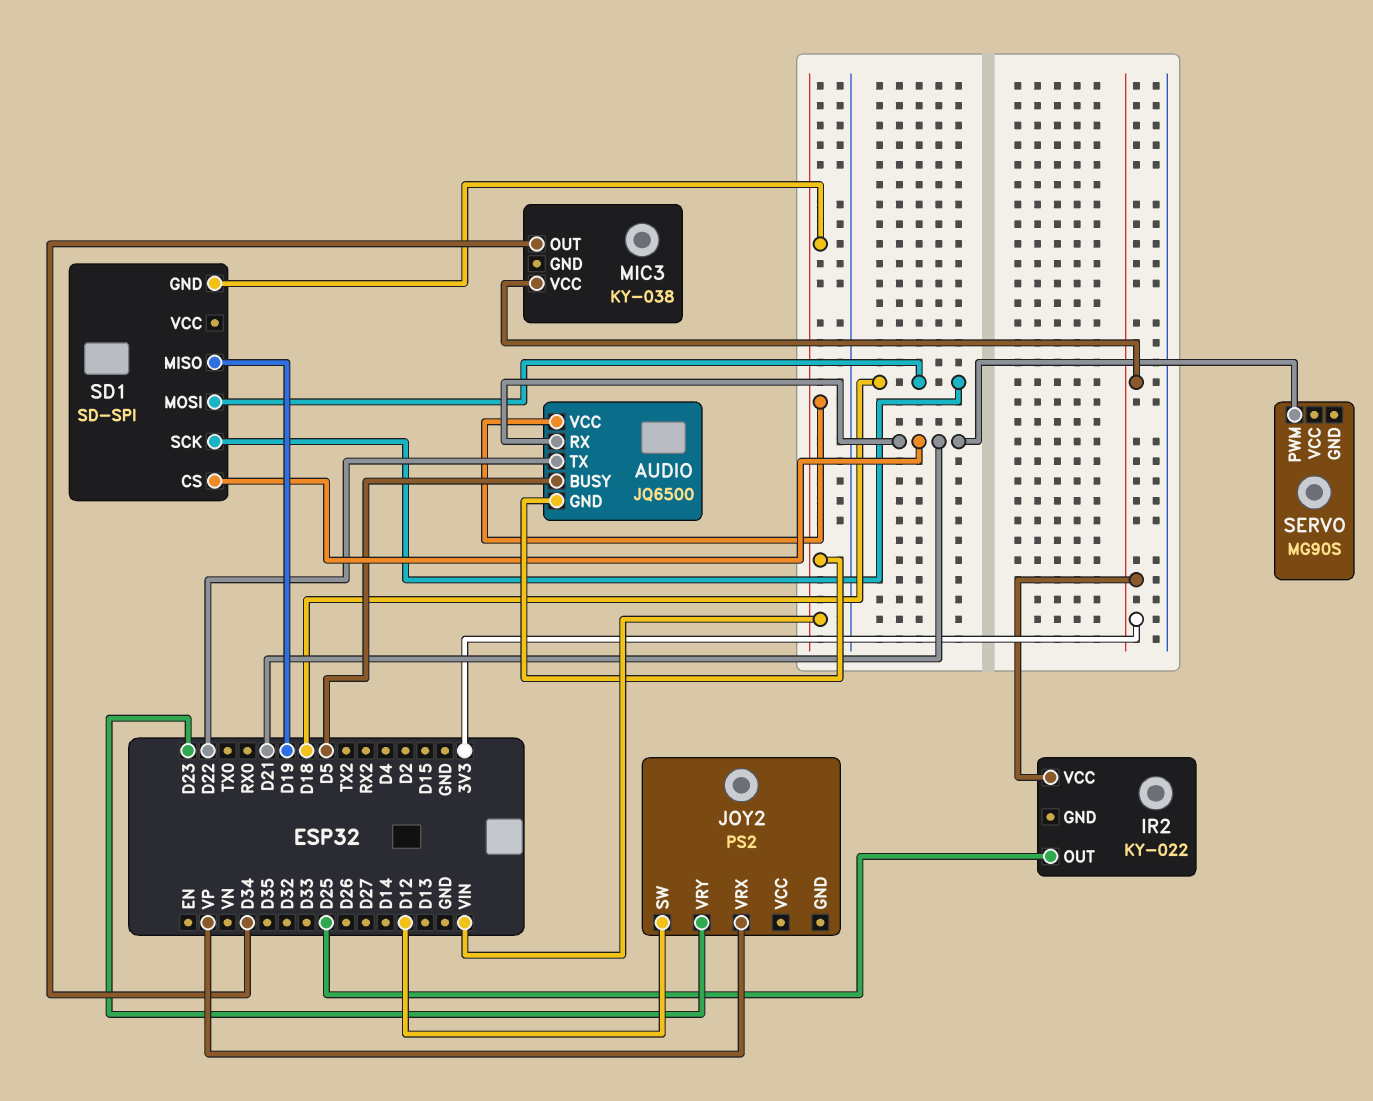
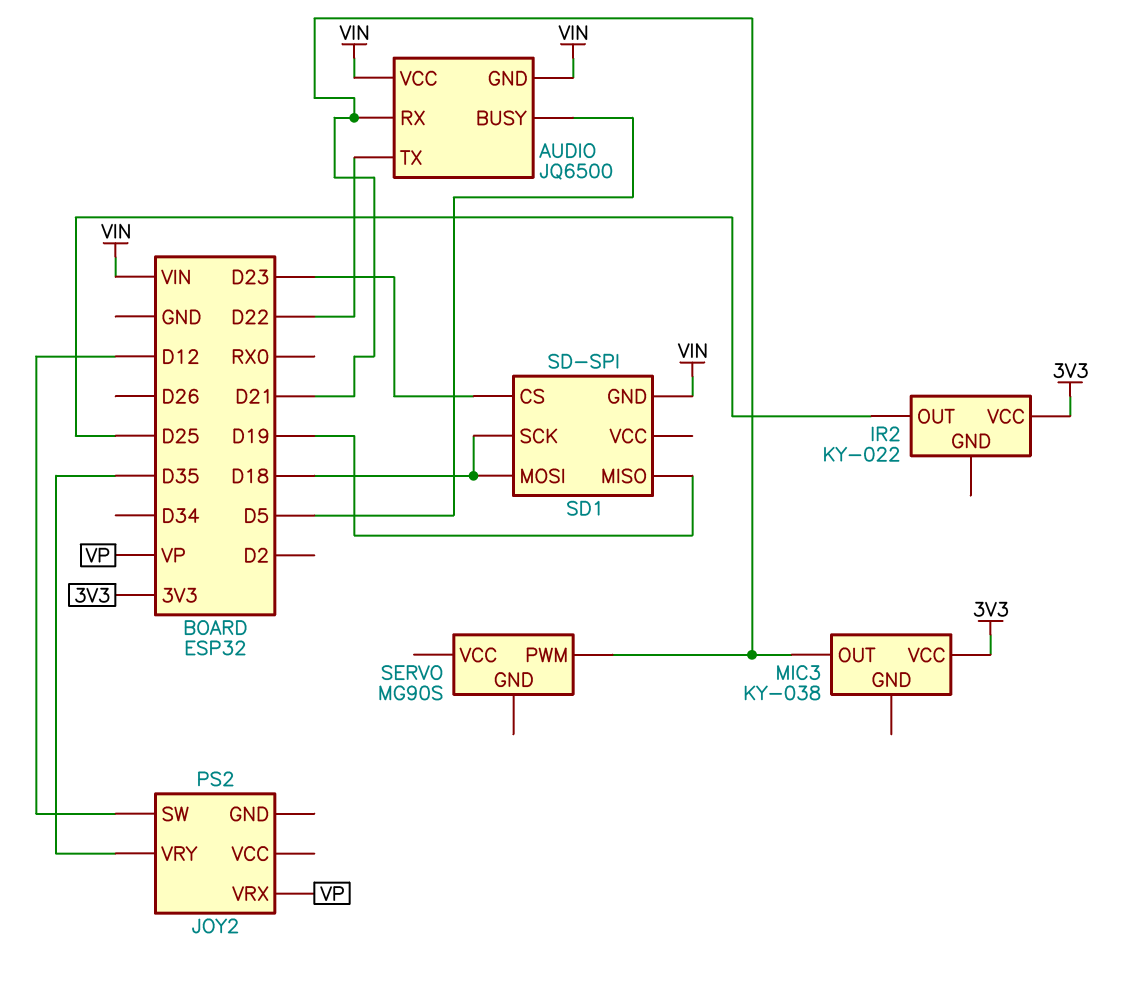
JOY2 pin VRY: D23 -> D35
MIC3 pin OUT: D34 -> D21
SD1 pin CS: D21 -> D23

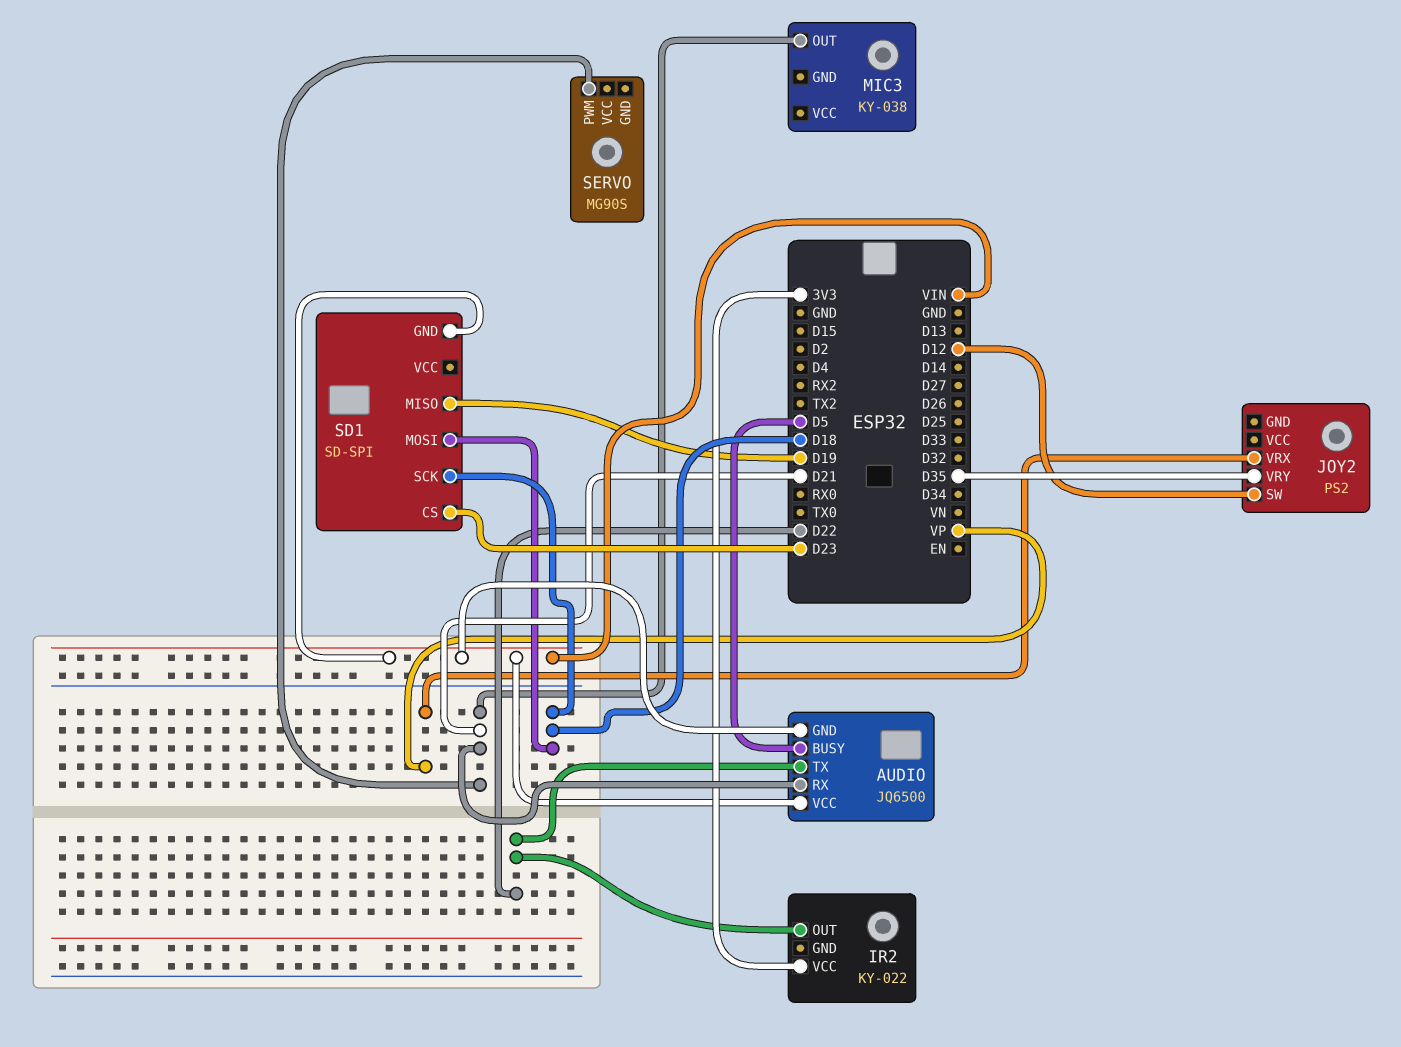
IR2 pin OUT: D25 -> D22
MIC3 pin VCC: 3V3 -> none

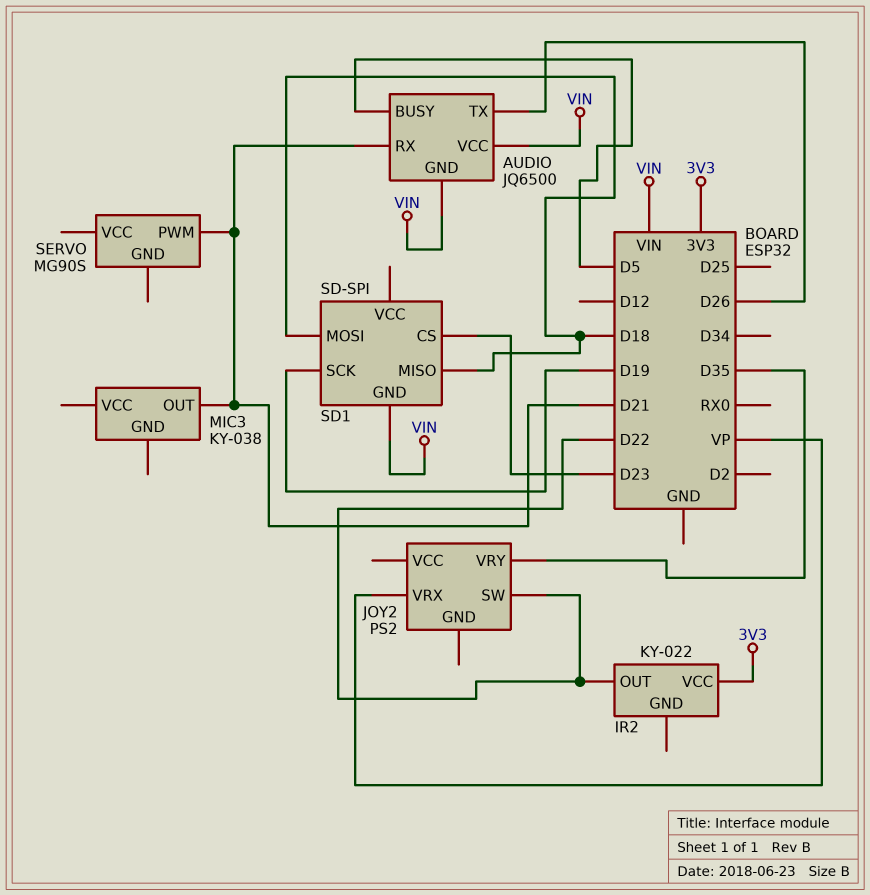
AUDIO pin TX: D22 -> D26
JOY2 pin SW: D12 -> D22
SD1 pin MISO: D19 -> D18
SD1 pin SCK: D18 -> D19

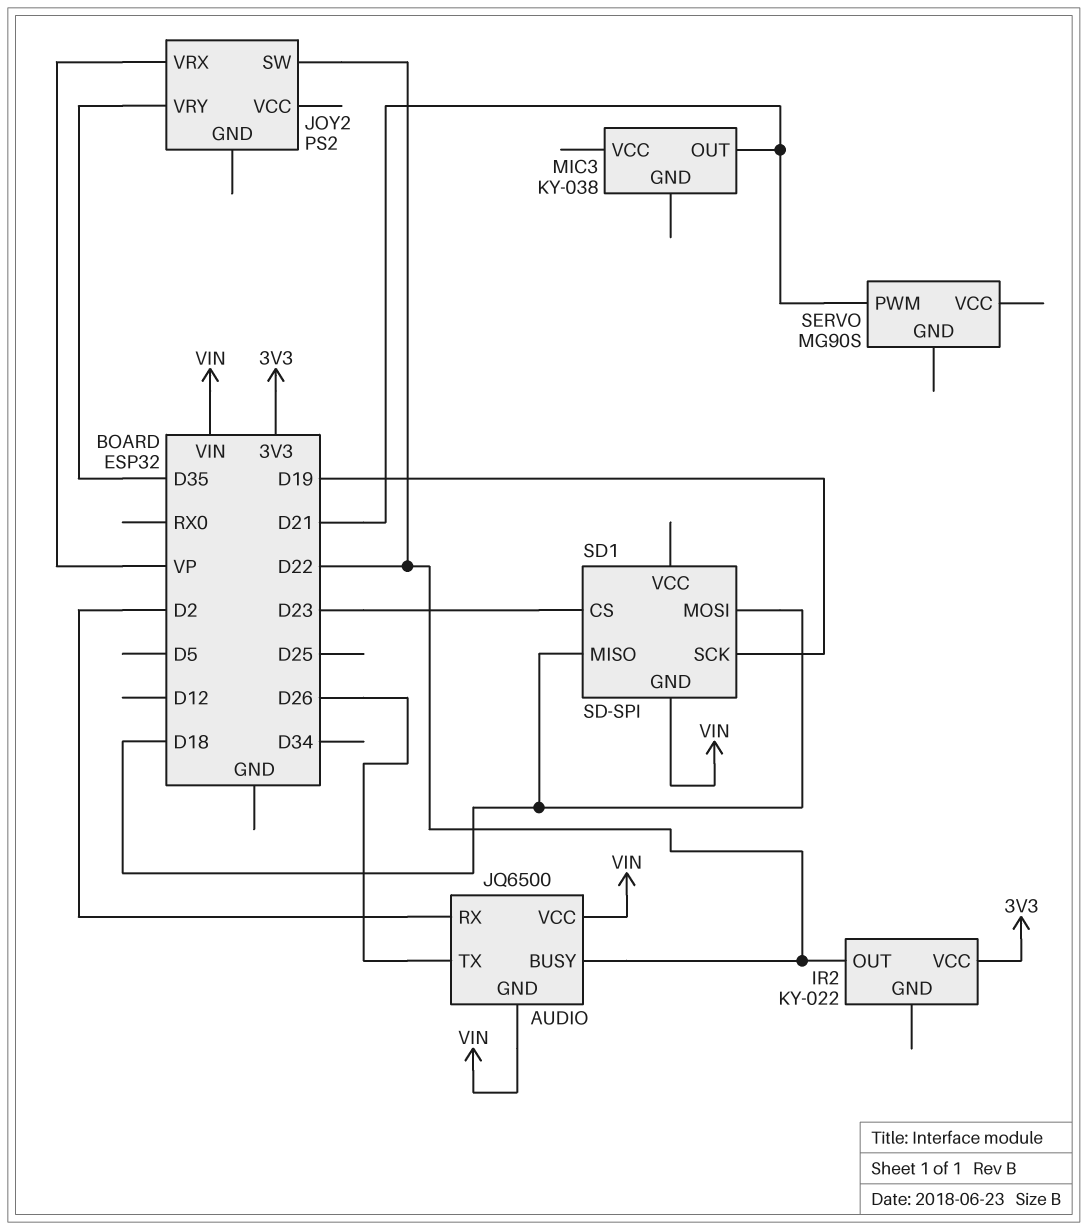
AUDIO pin BUSY: D5 -> D22
AUDIO pin RX: D21 -> D2

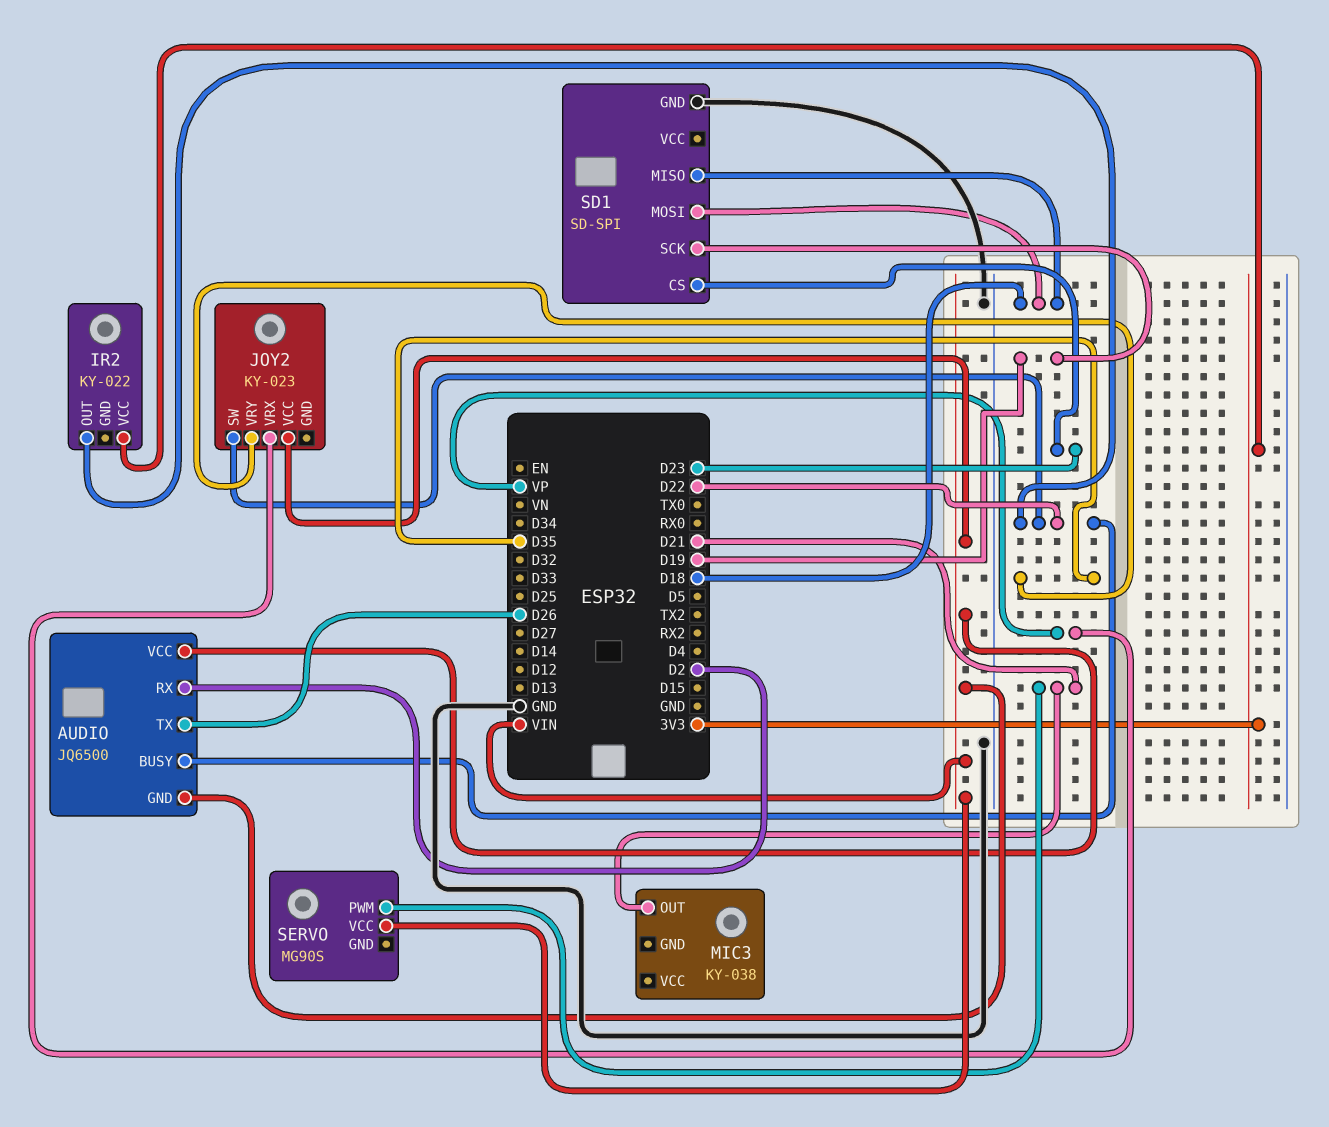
JOY2: PS2 -> KY-023
JOY2 pin VCC: none -> VIN
SD1 pin GND: VIN -> GND
SERVO pin VCC: none -> VIN

